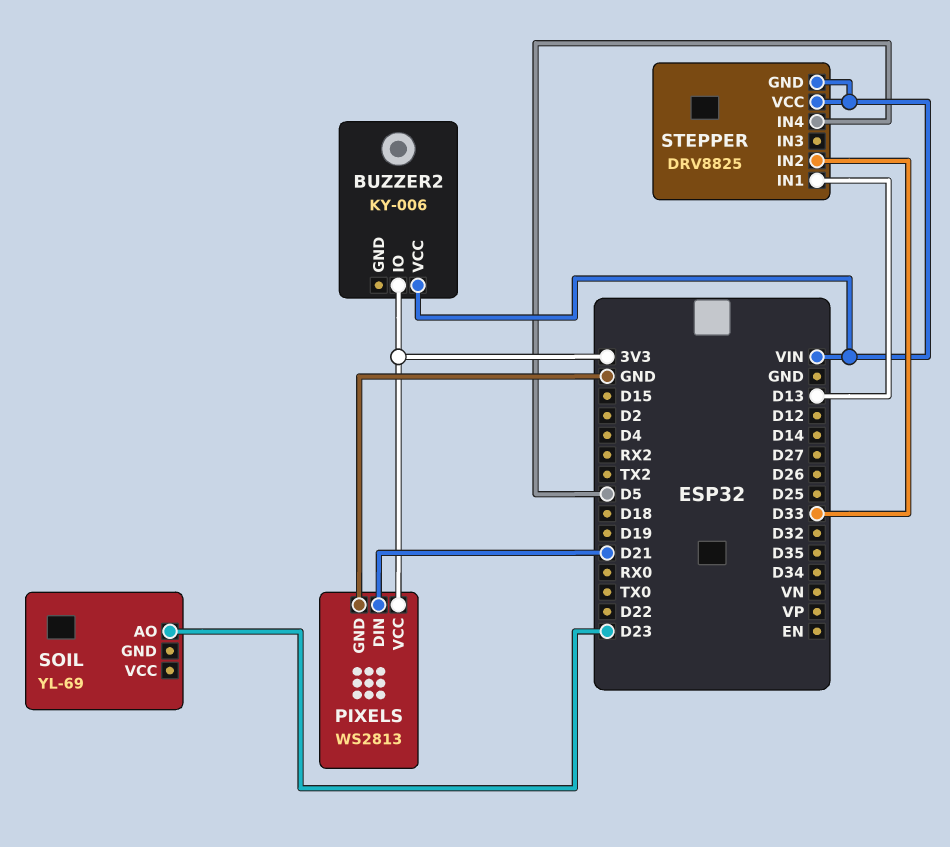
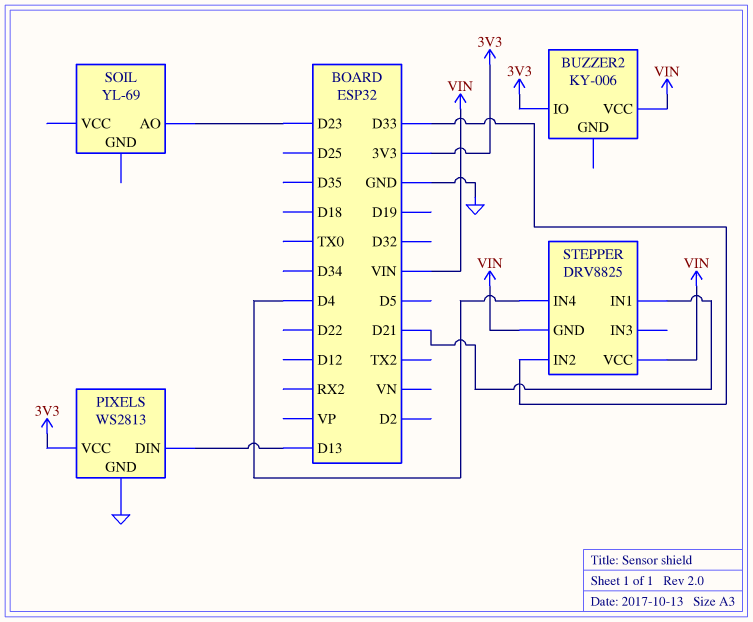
PIXELS pin DIN: D21 -> D13
STEPPER pin IN1: D13 -> D21
STEPPER pin IN4: D5 -> D4

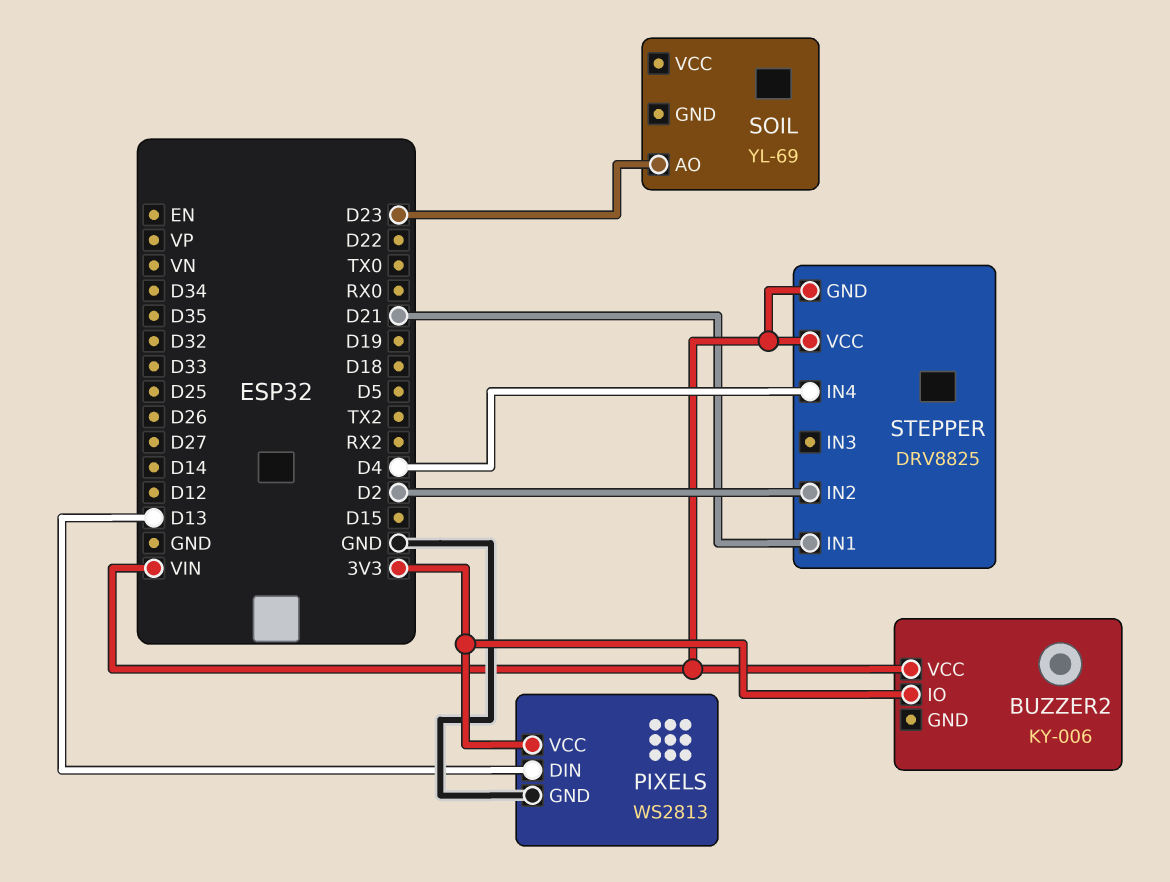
STEPPER pin IN2: D33 -> D2

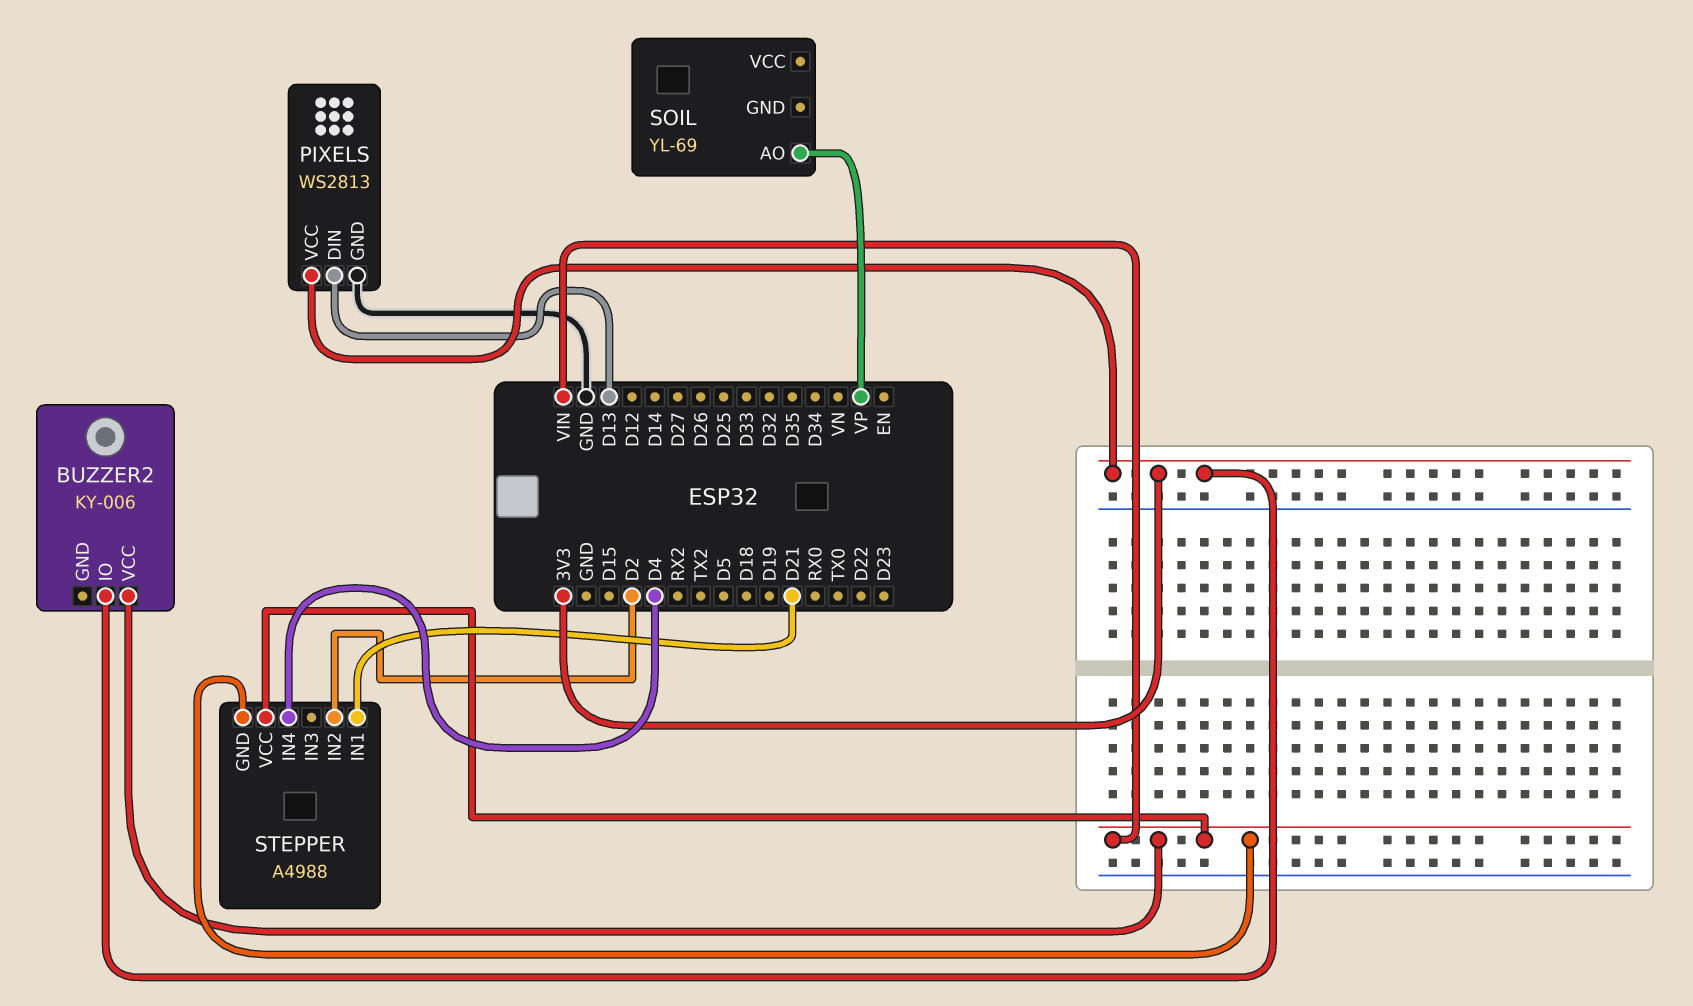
SOIL pin AO: D23 -> VP
STEPPER: DRV8825 -> A4988

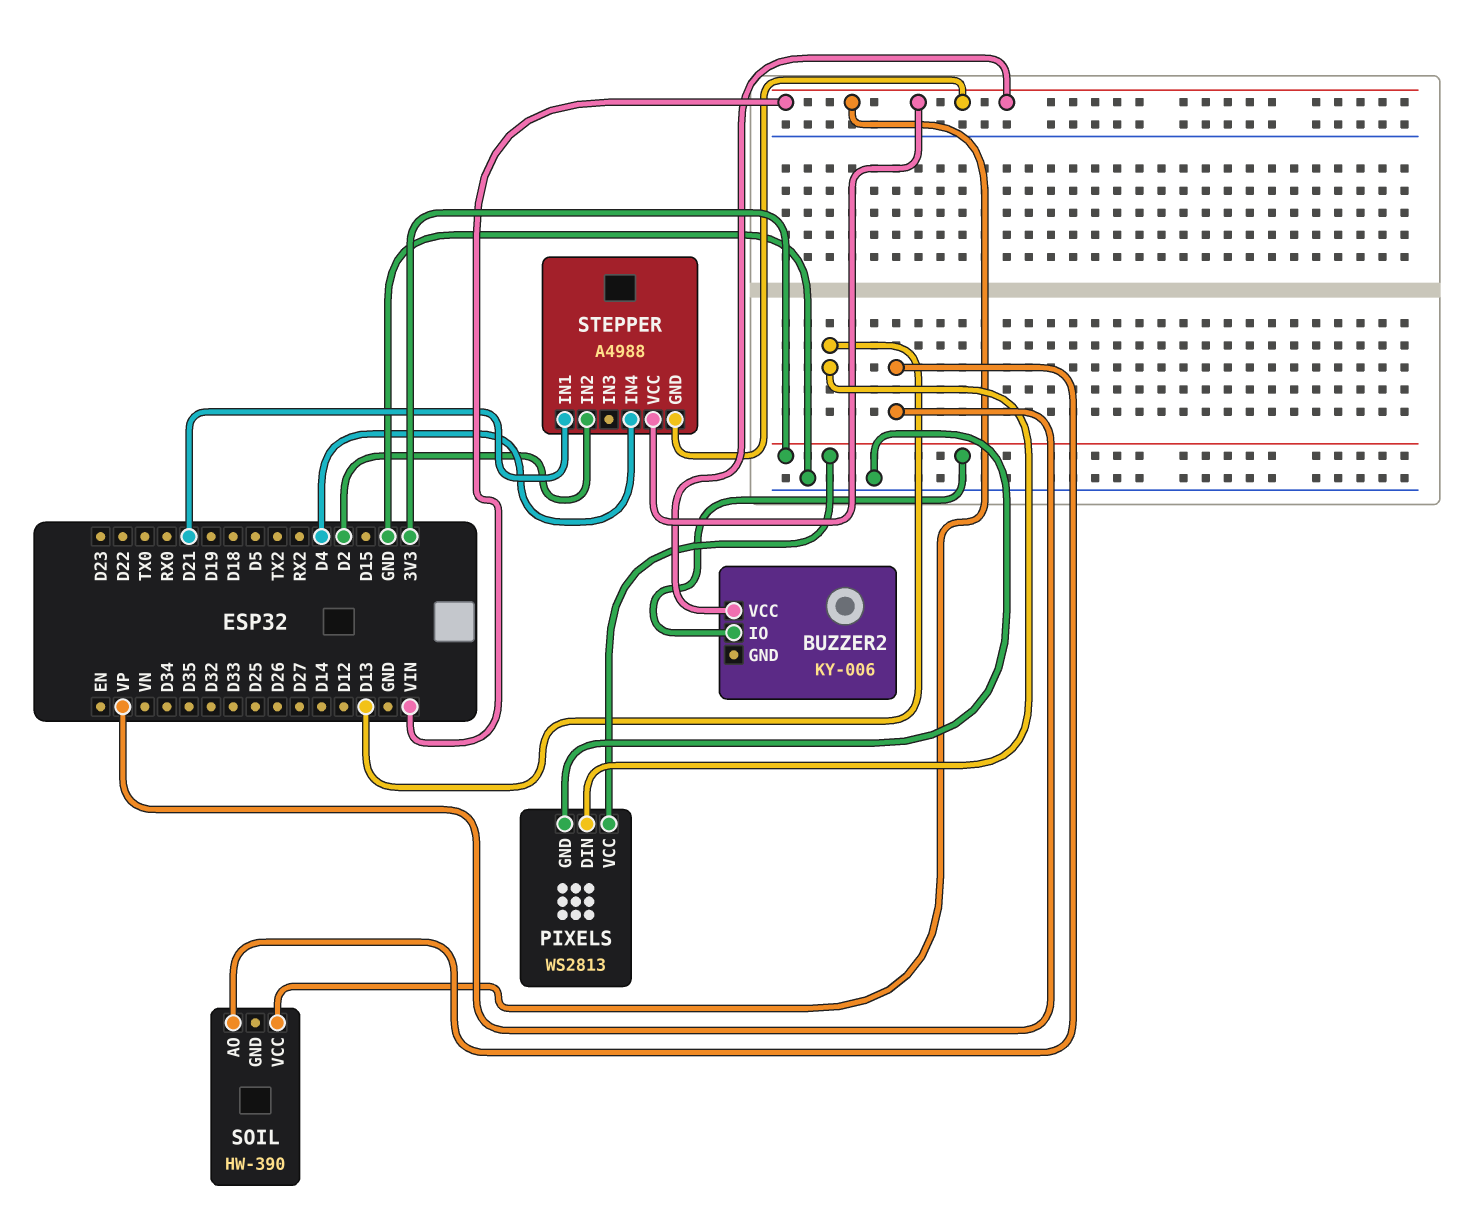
SOIL: YL-69 -> HW-390
SOIL pin VCC: none -> VIN

